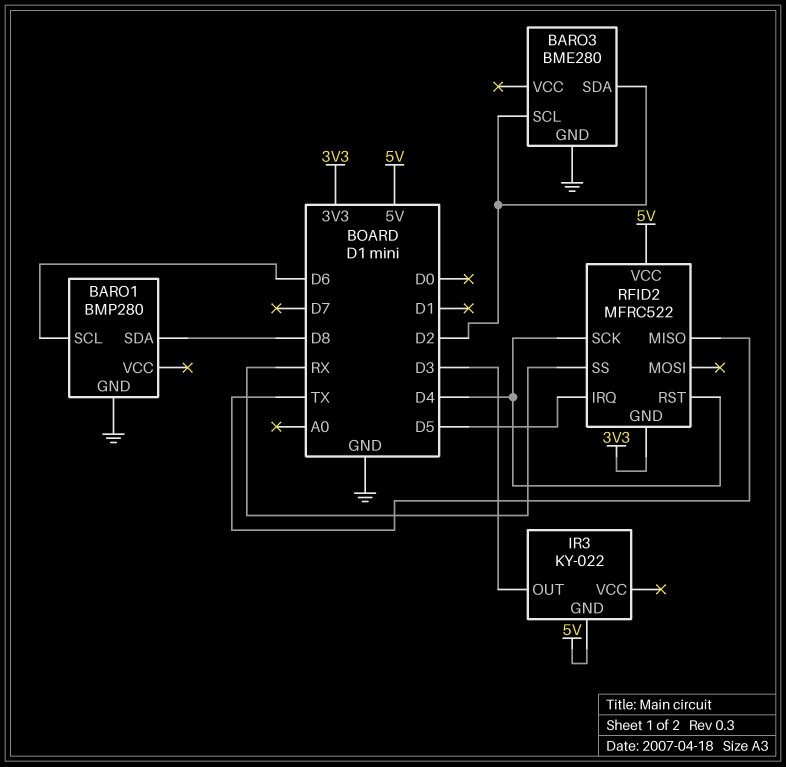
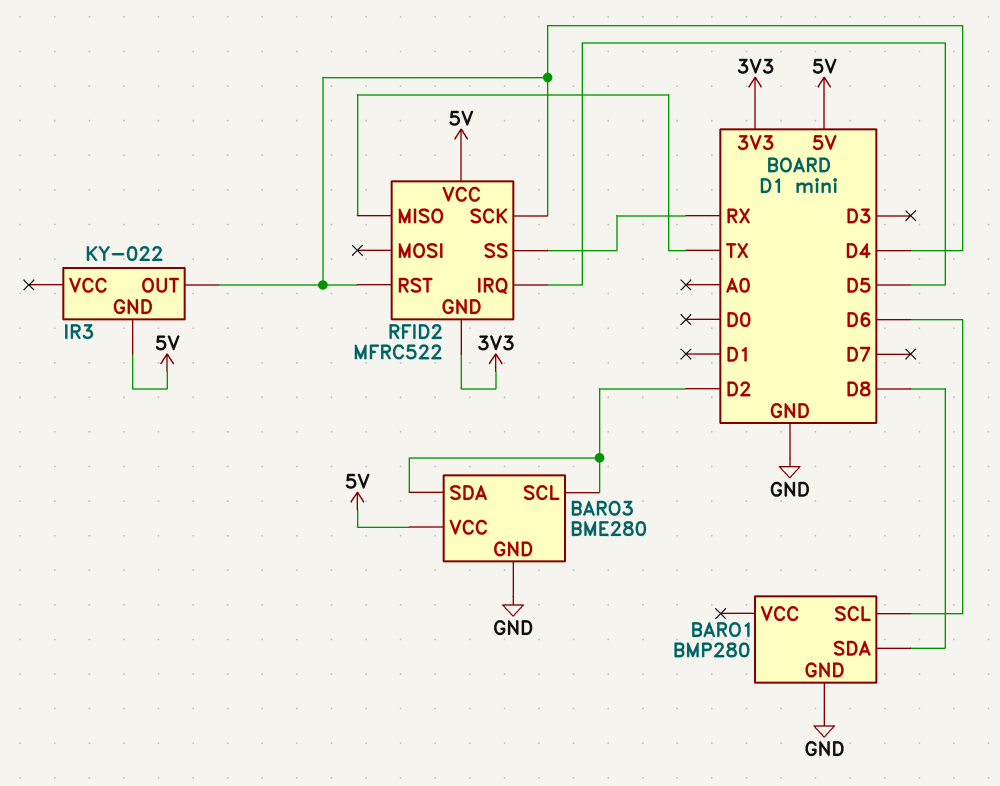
BARO3 pin VCC: none -> 5V
IR3 pin OUT: D3 -> D4

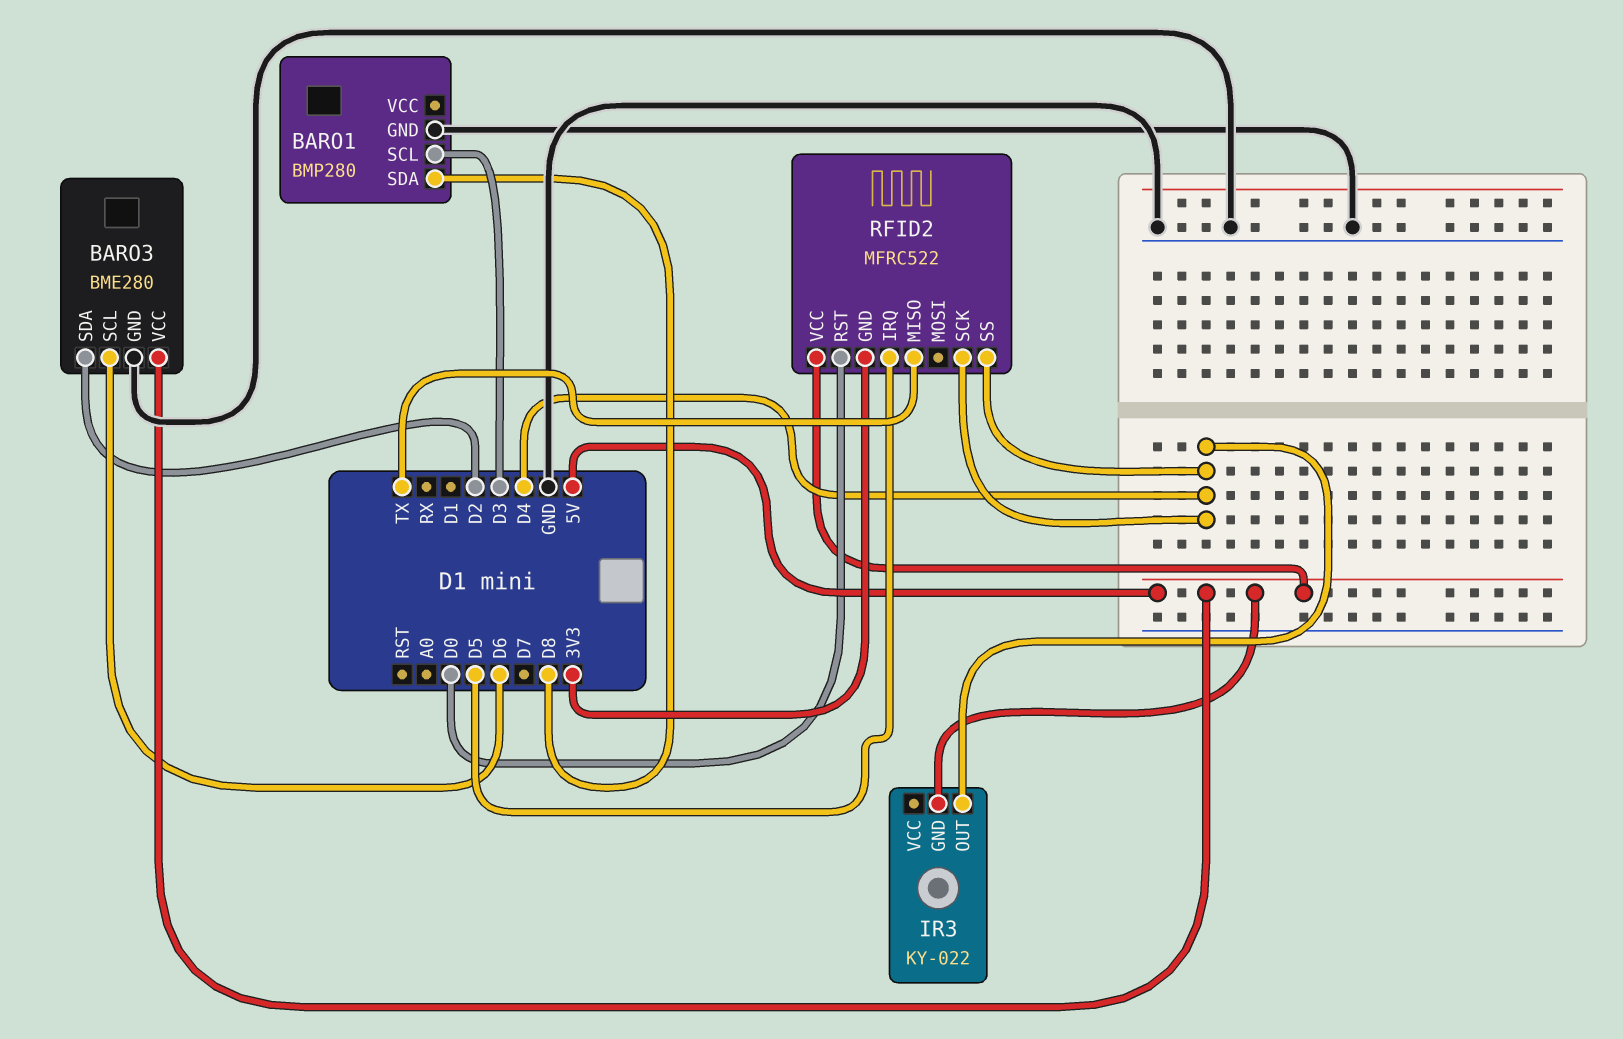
BARO1 pin SCL: D6 -> D3
BARO3 pin SCL: D2 -> D6
RFID2 pin RST: D4 -> D0
RFID2 pin SS: RX -> D4

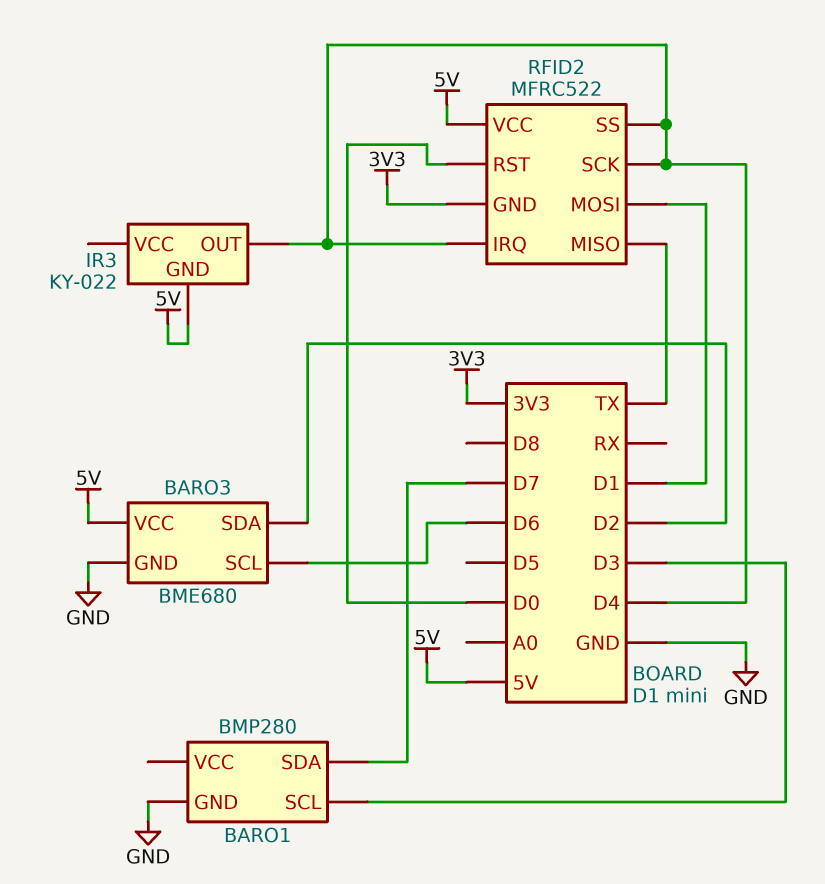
BARO1 pin SDA: D8 -> D7
BARO3: BME280 -> BME680
RFID2 pin IRQ: D5 -> D4
RFID2 pin MOSI: none -> D1

